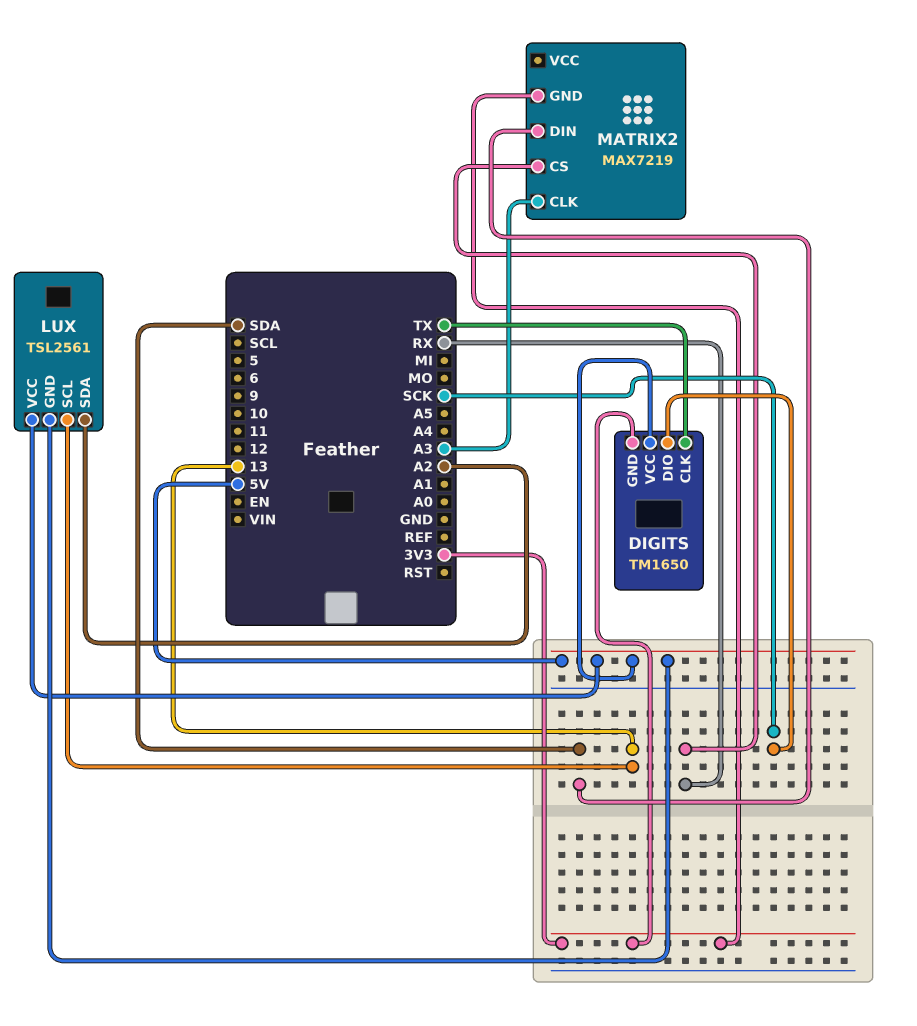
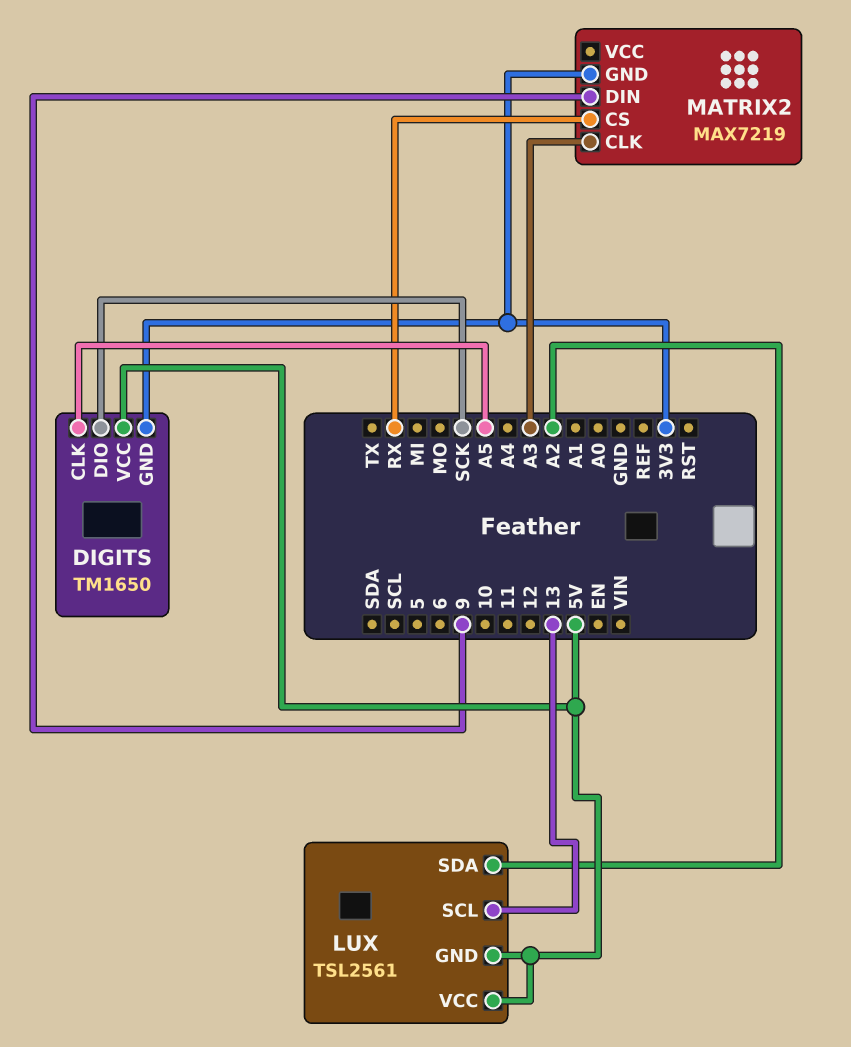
DIGITS pin CLK: TX -> A5
MATRIX2 pin DIN: SDA -> 9

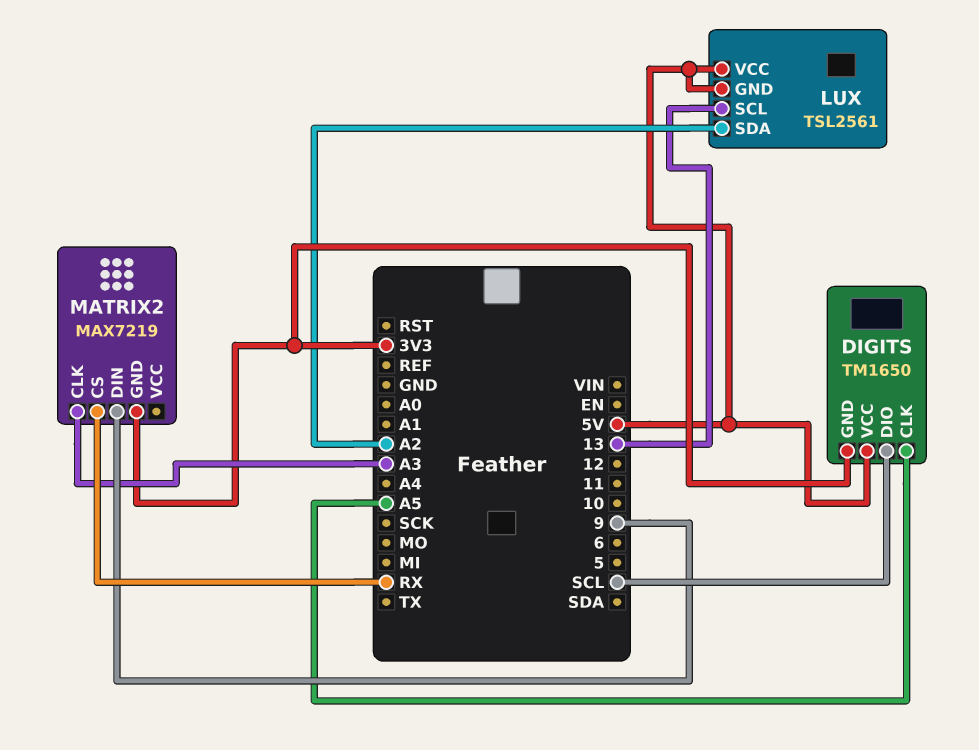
DIGITS pin DIO: SCK -> SCL

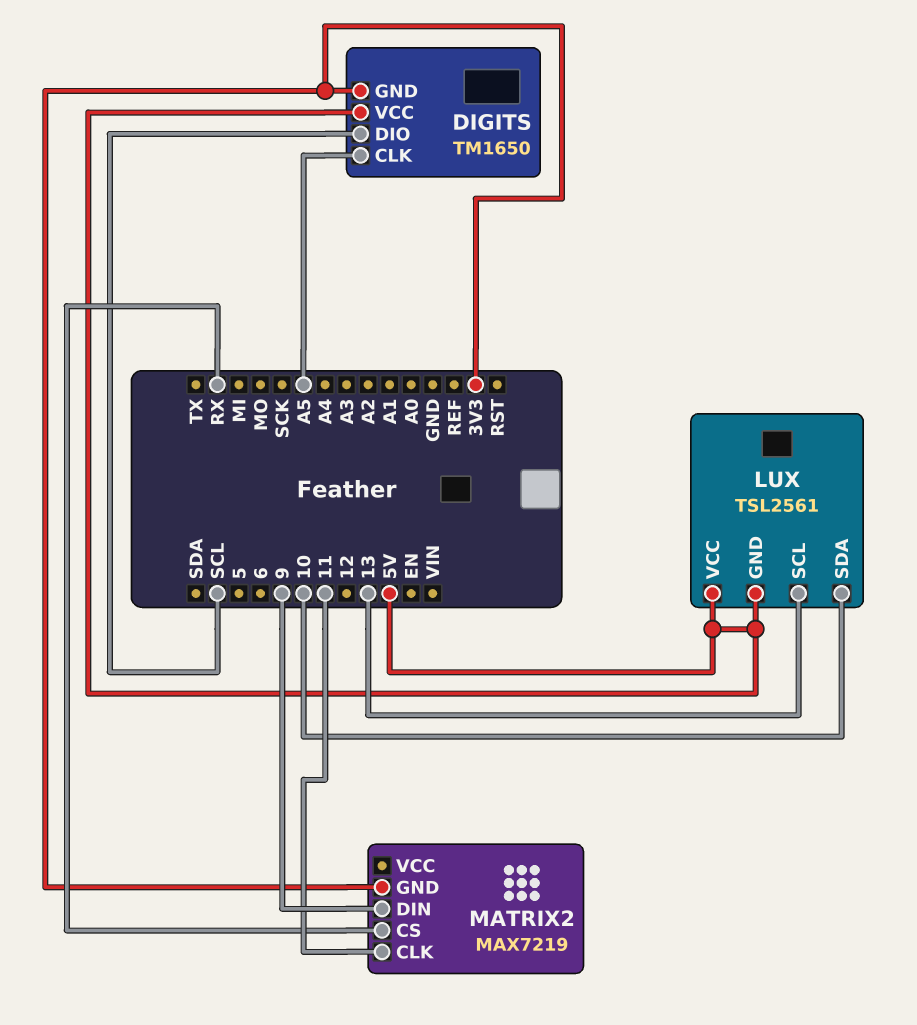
LUX pin SDA: A2 -> 10
MATRIX2 pin CLK: A3 -> 11

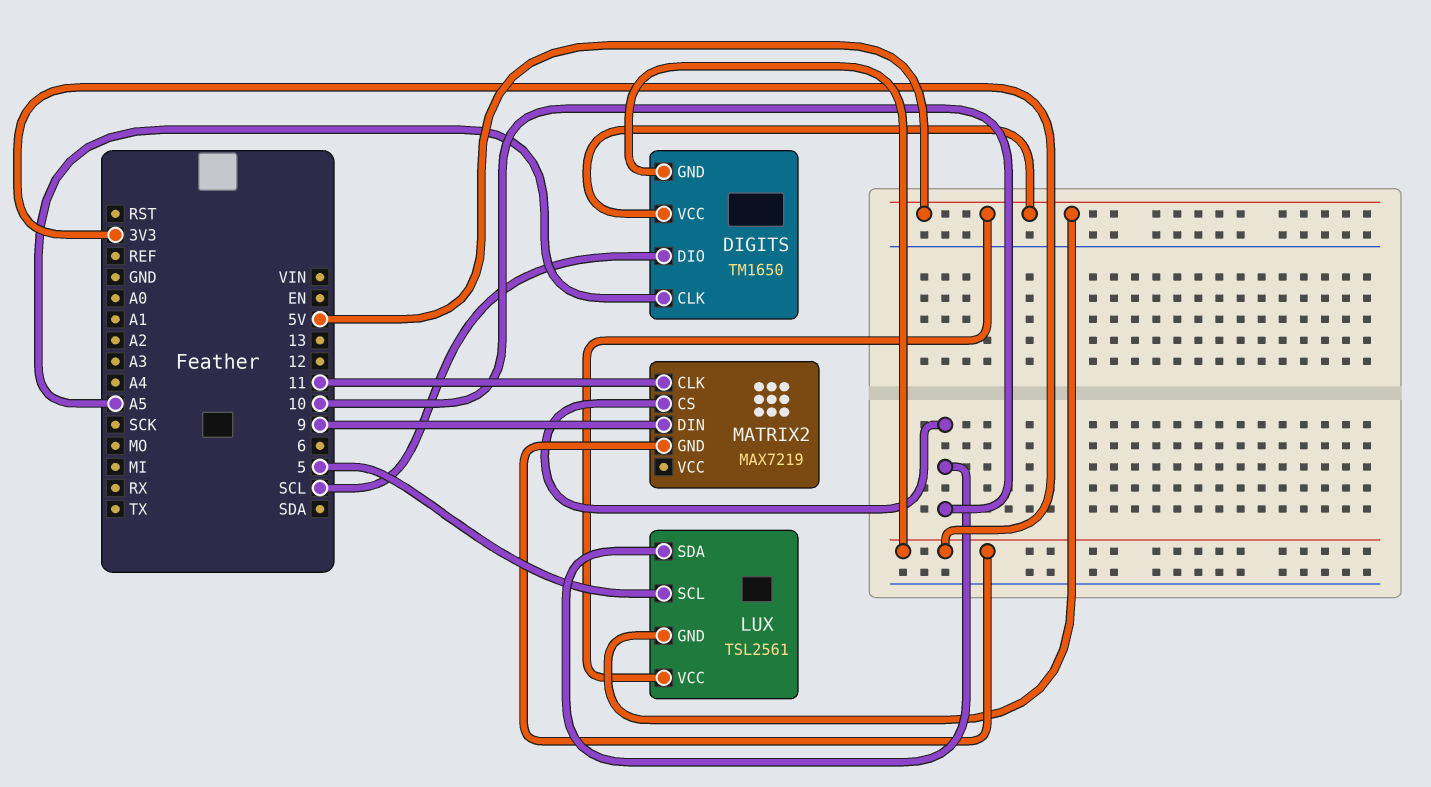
LUX pin SCL: 13 -> 5
MATRIX2 pin CS: RX -> 10

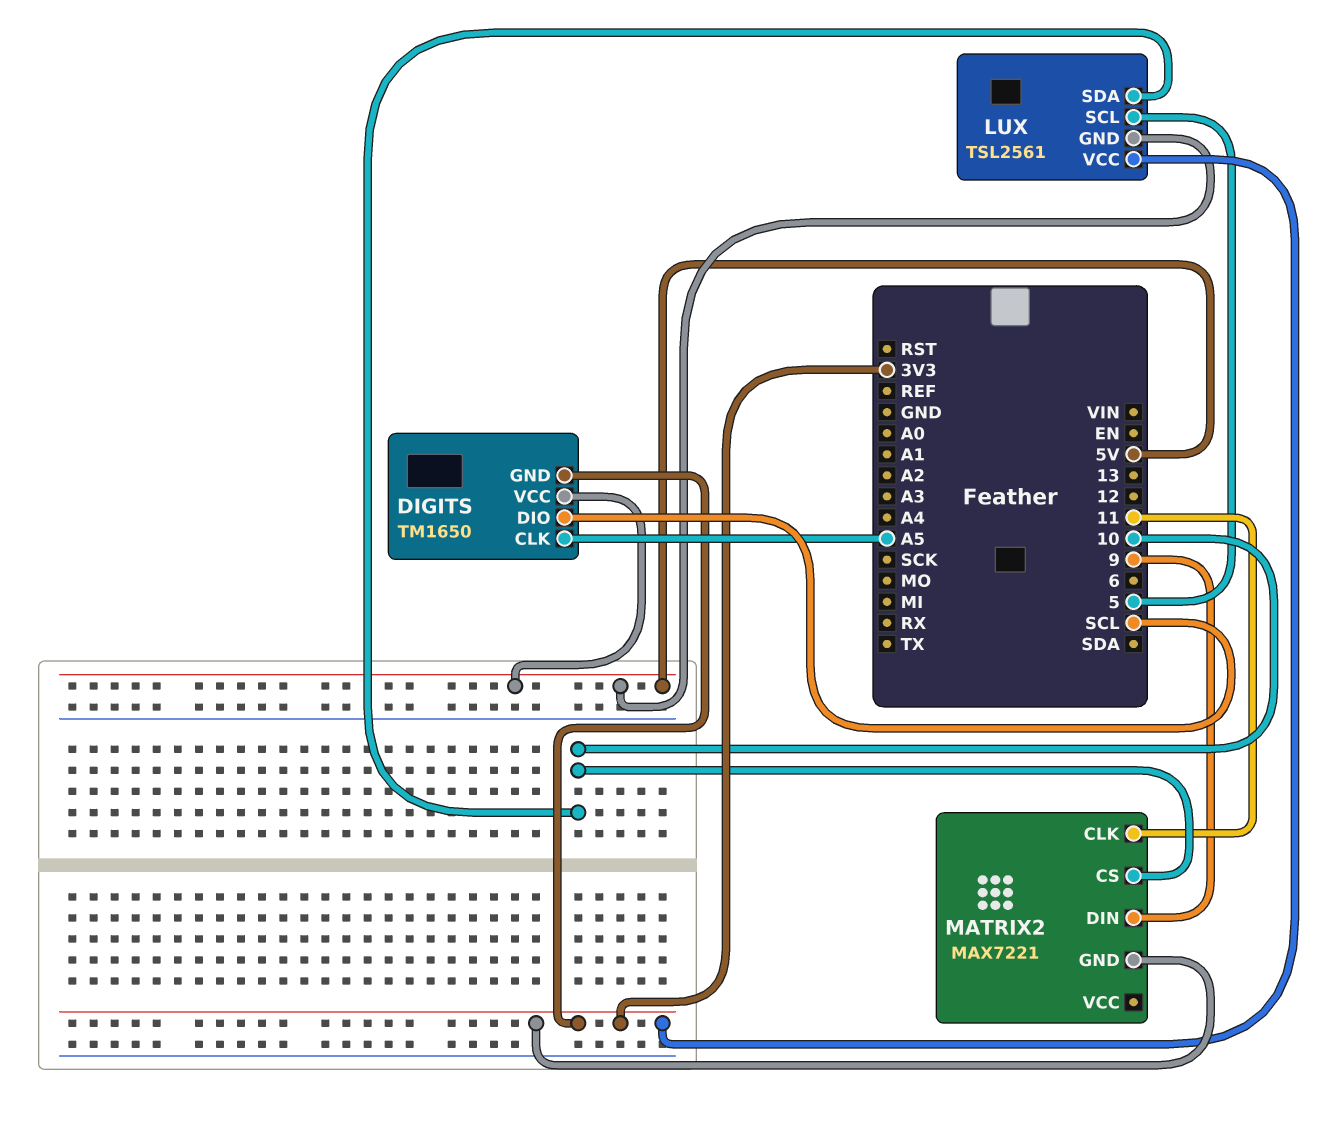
LUX pin VCC: 5V -> 3V3
MATRIX2: MAX7219 -> MAX7221

